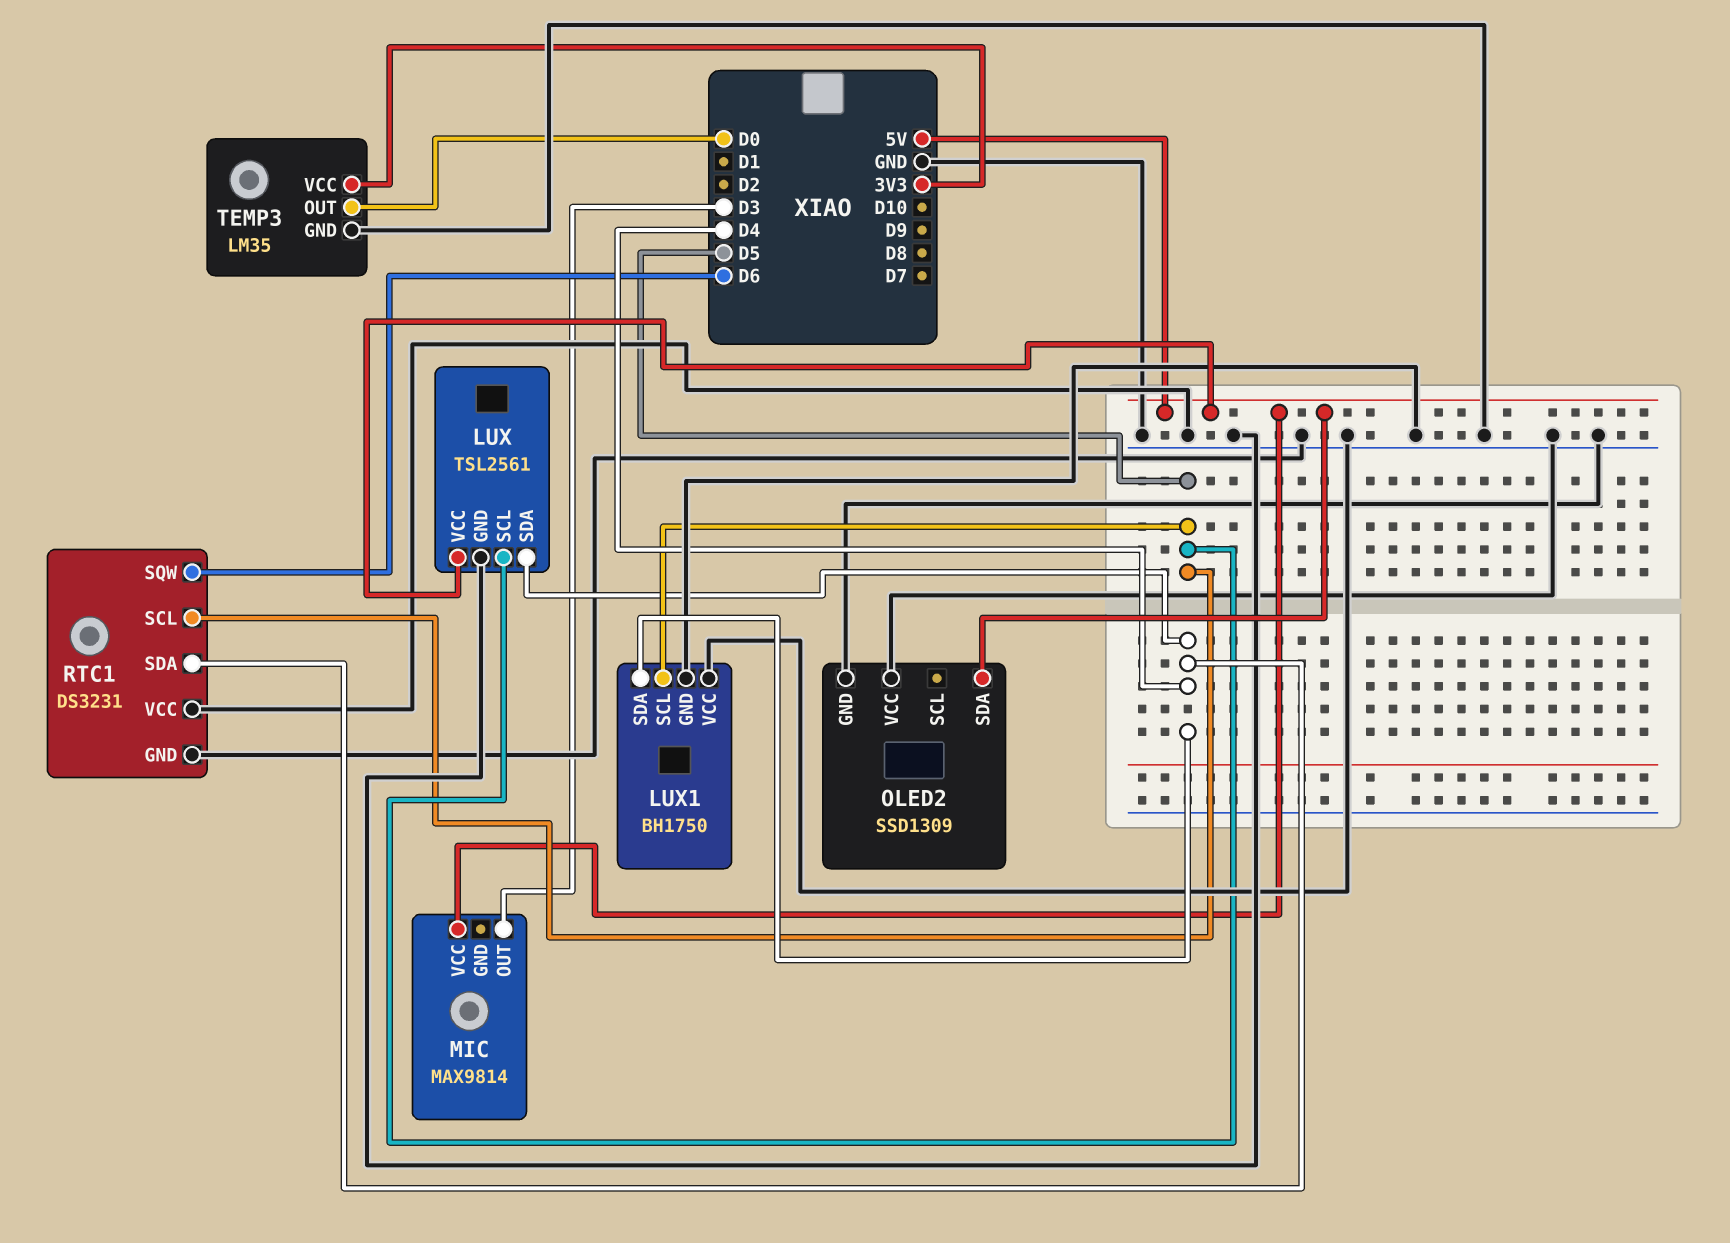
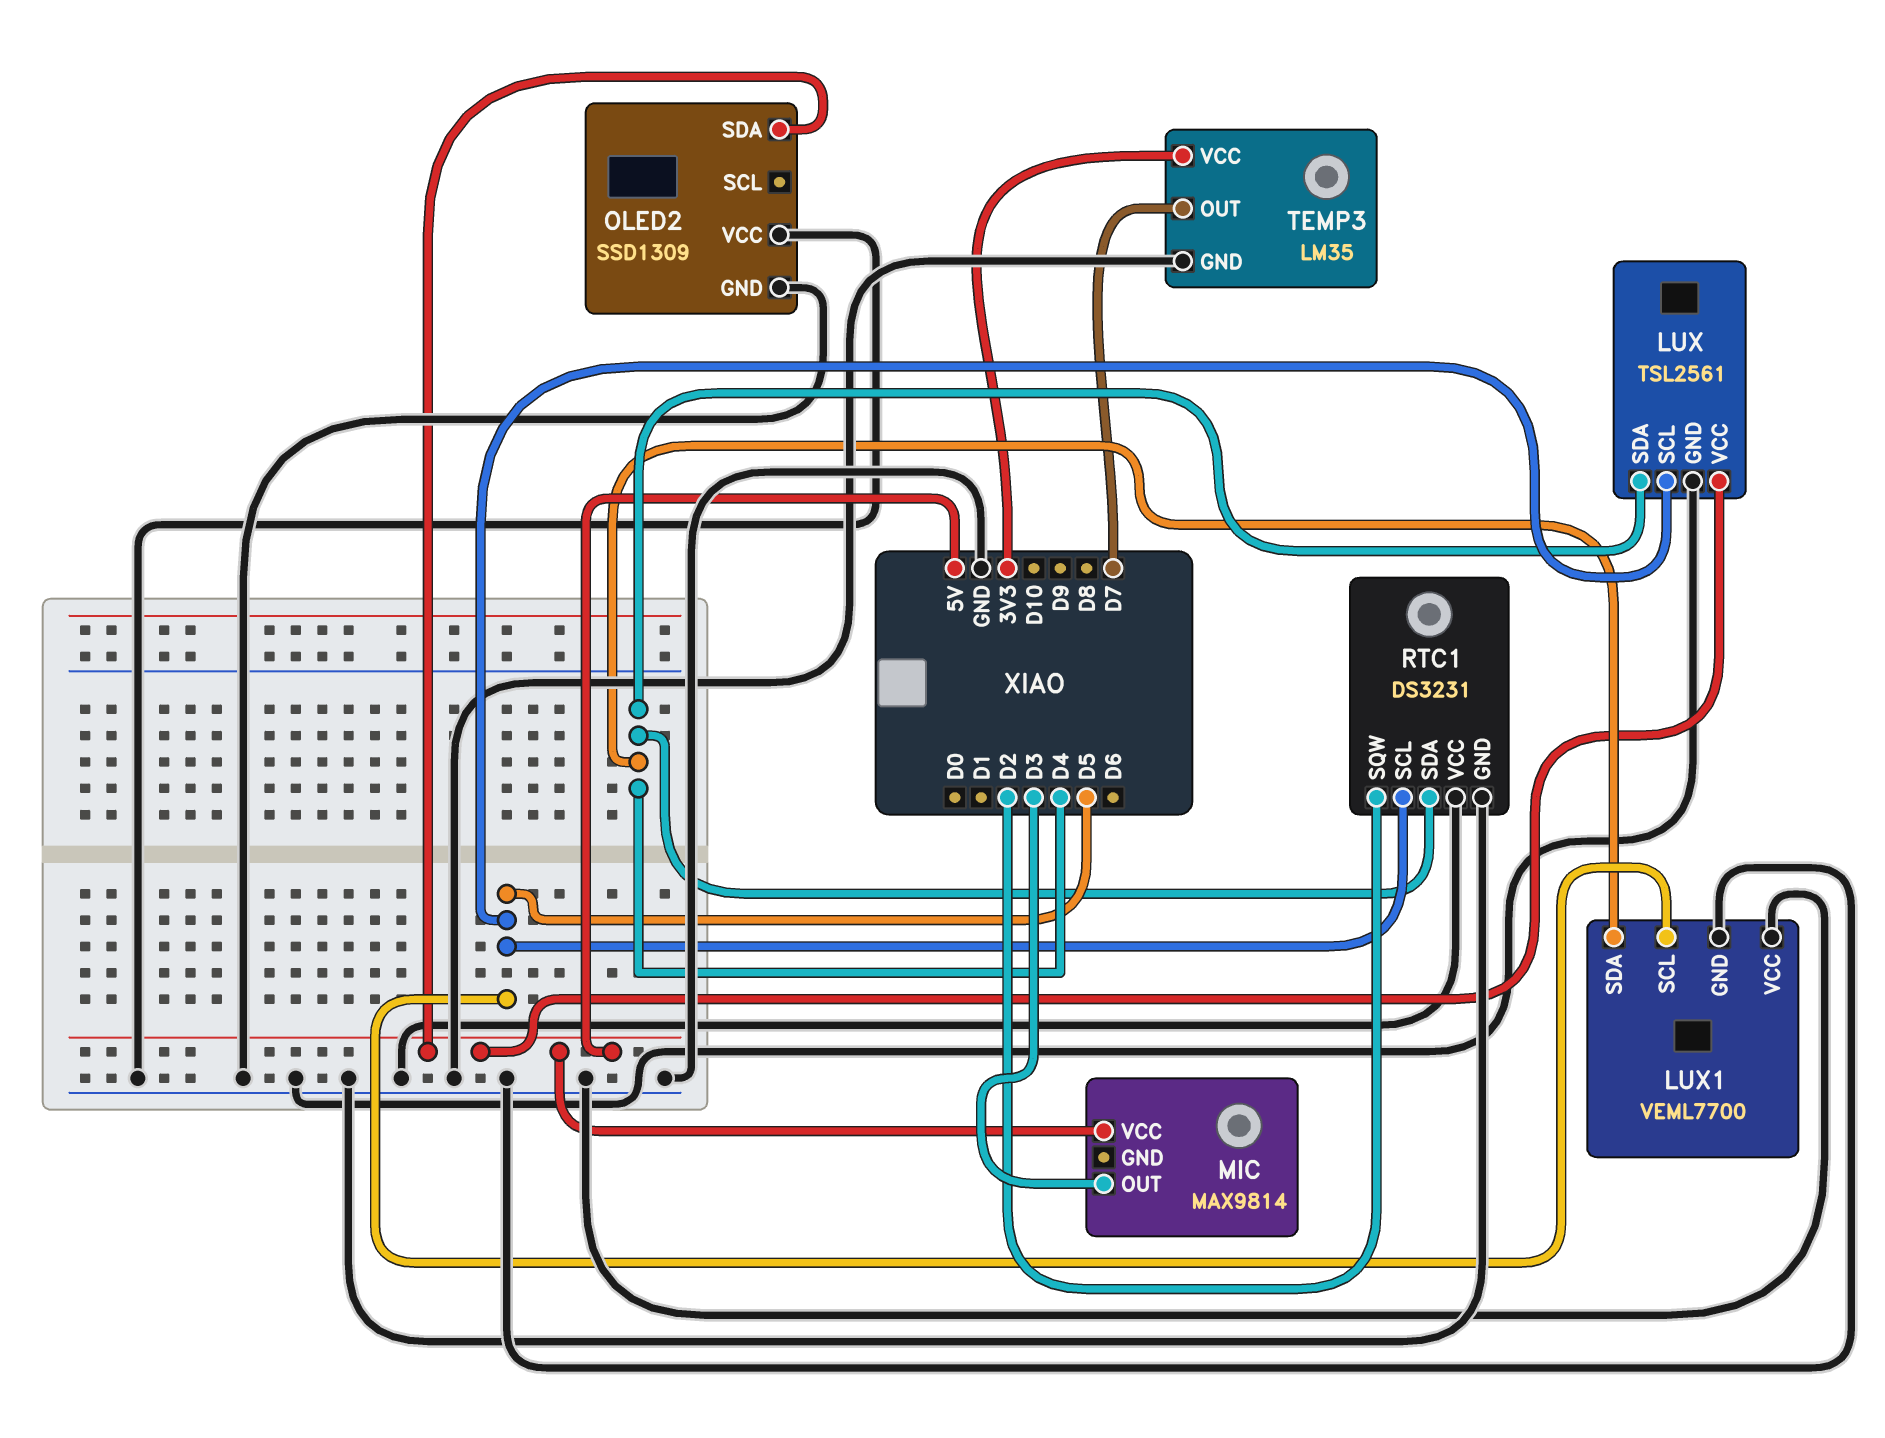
LUX1: BH1750 -> VEML7700
RTC1 pin SQW: D6 -> D2
TEMP3 pin OUT: D0 -> D7

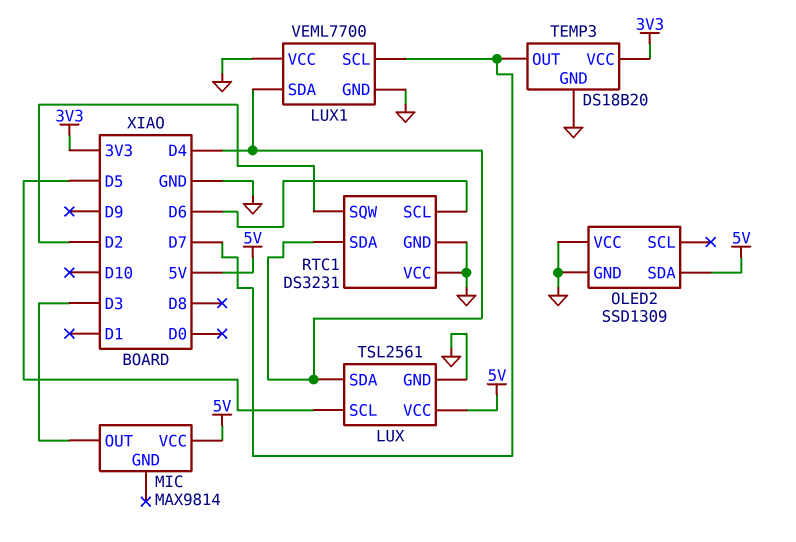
LUX1 pin SCL: D5 -> D7
RTC1 pin SCL: D5 -> D6
TEMP3: LM35 -> DS18B20

